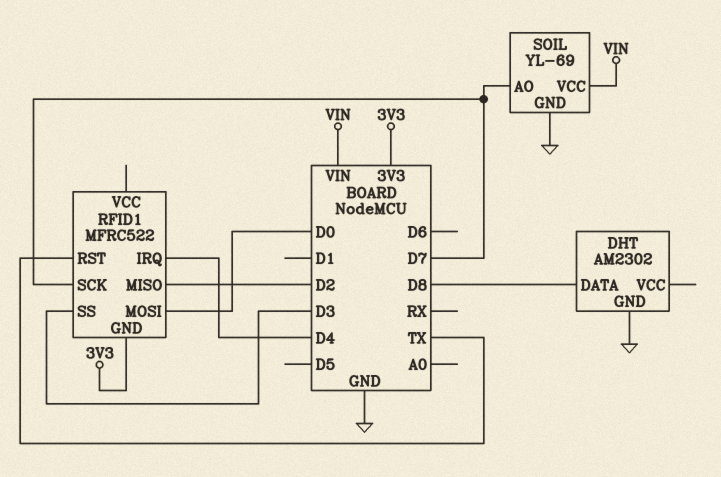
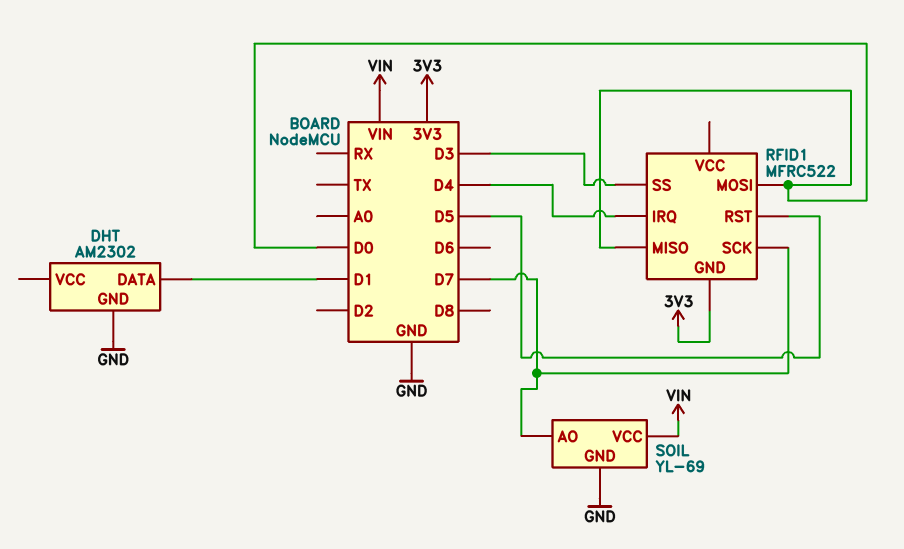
DHT pin DATA: D8 -> D1
RFID1 pin MISO: D2 -> D0
RFID1 pin RST: TX -> D5

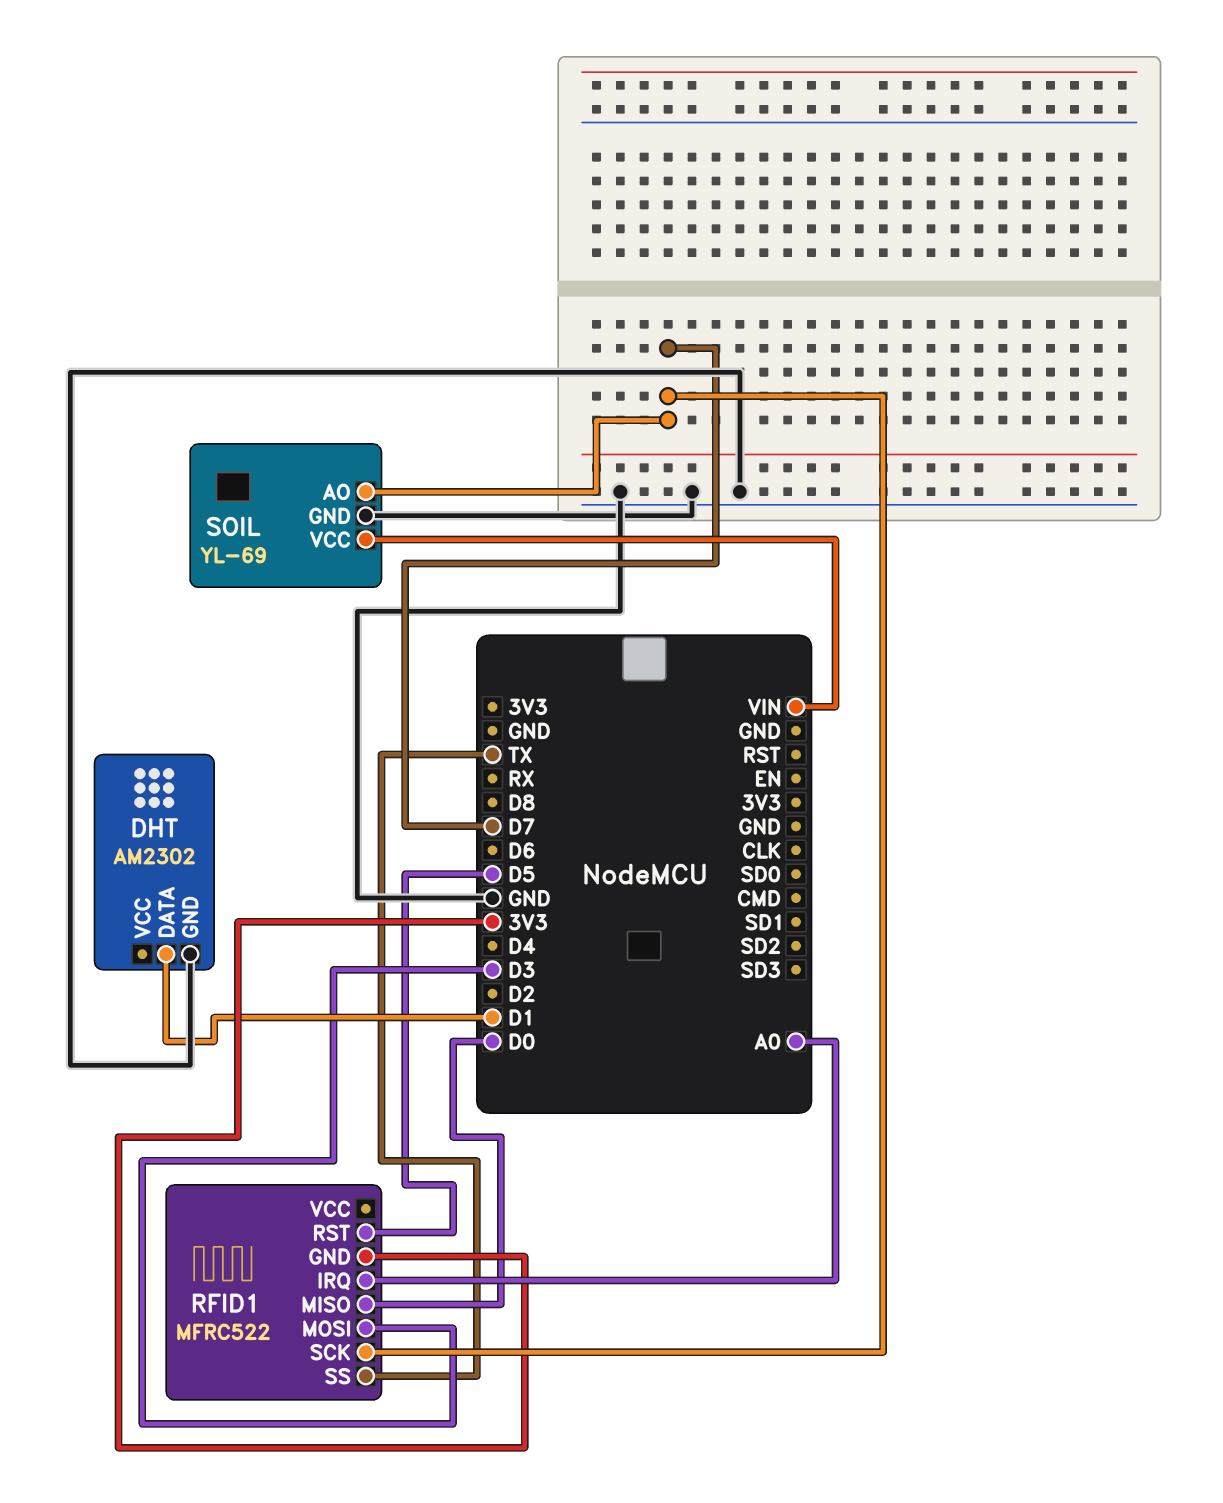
RFID1 pin IRQ: D4 -> A0
RFID1 pin MOSI: D0 -> D3
RFID1 pin SS: D3 -> TX

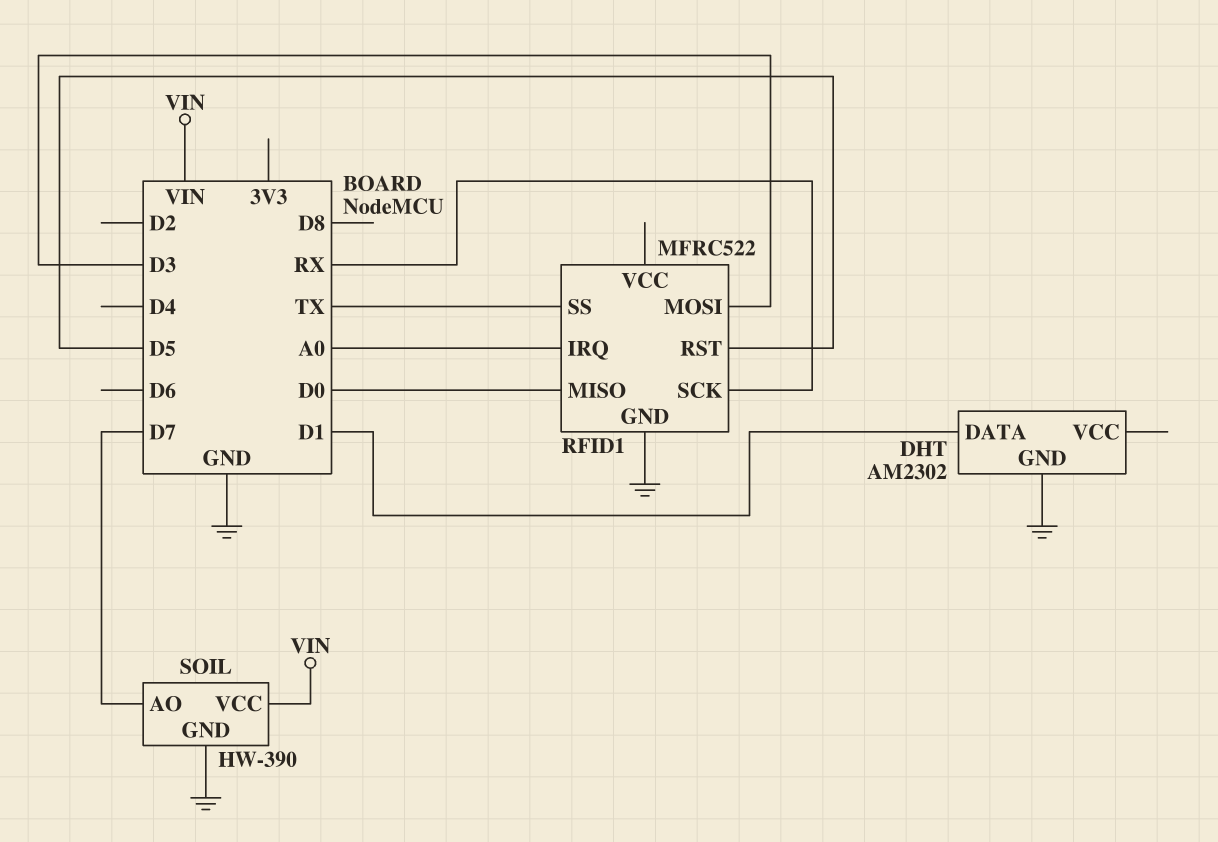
RFID1 pin GND: 3V3 -> GND
RFID1 pin SCK: D7 -> RX
SOIL: YL-69 -> HW-390

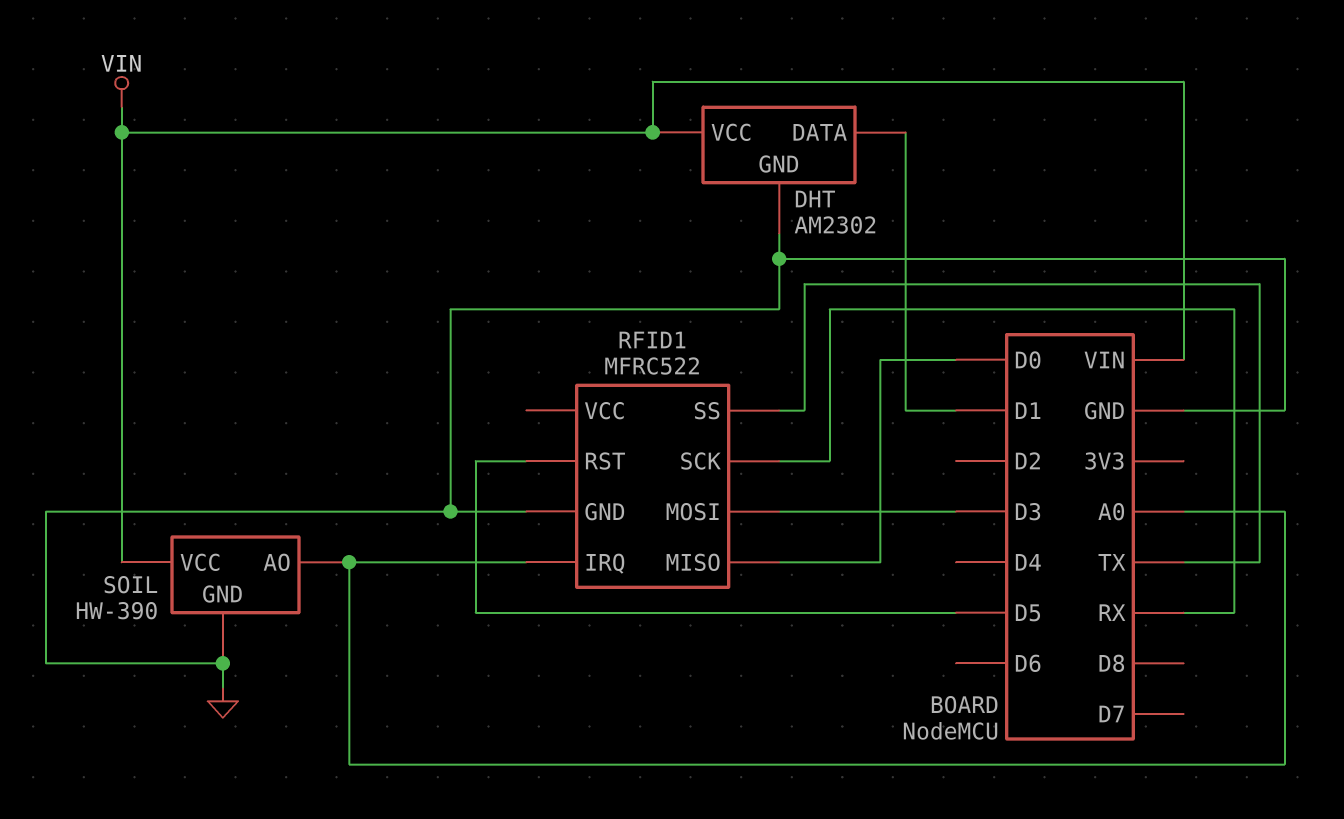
DHT pin VCC: none -> VIN
SOIL pin AO: D7 -> A0

